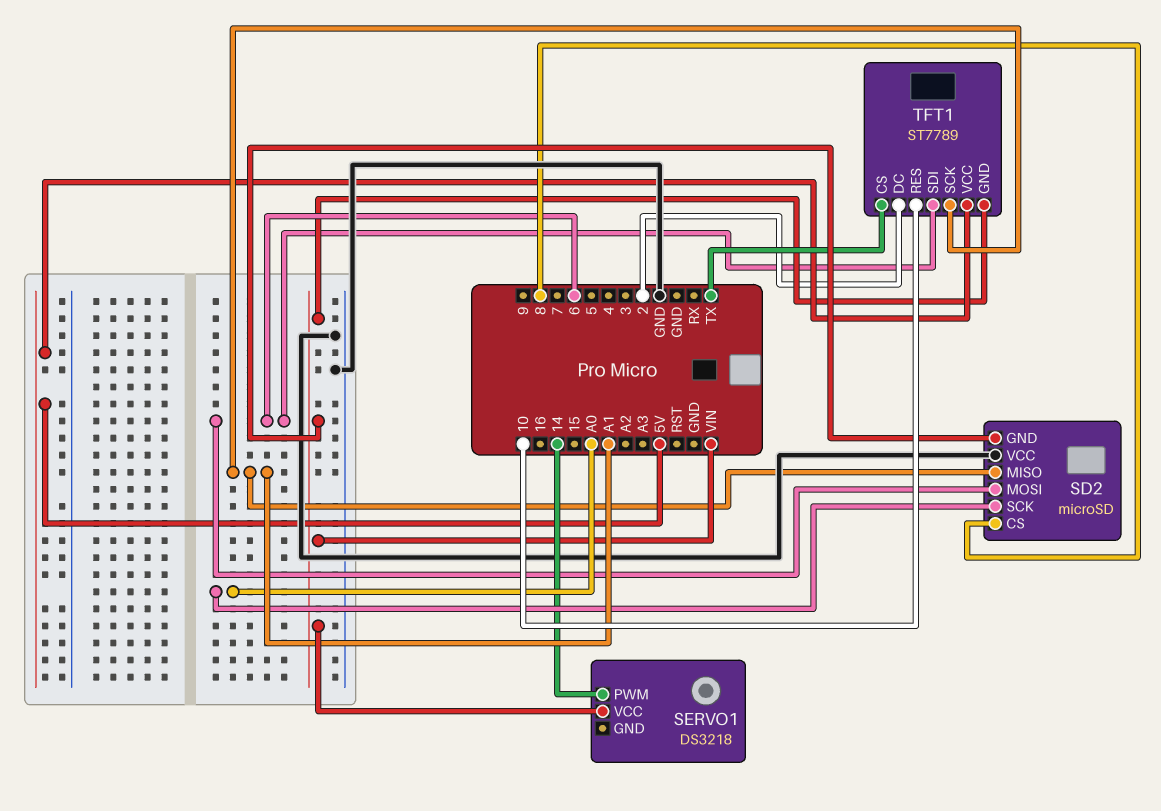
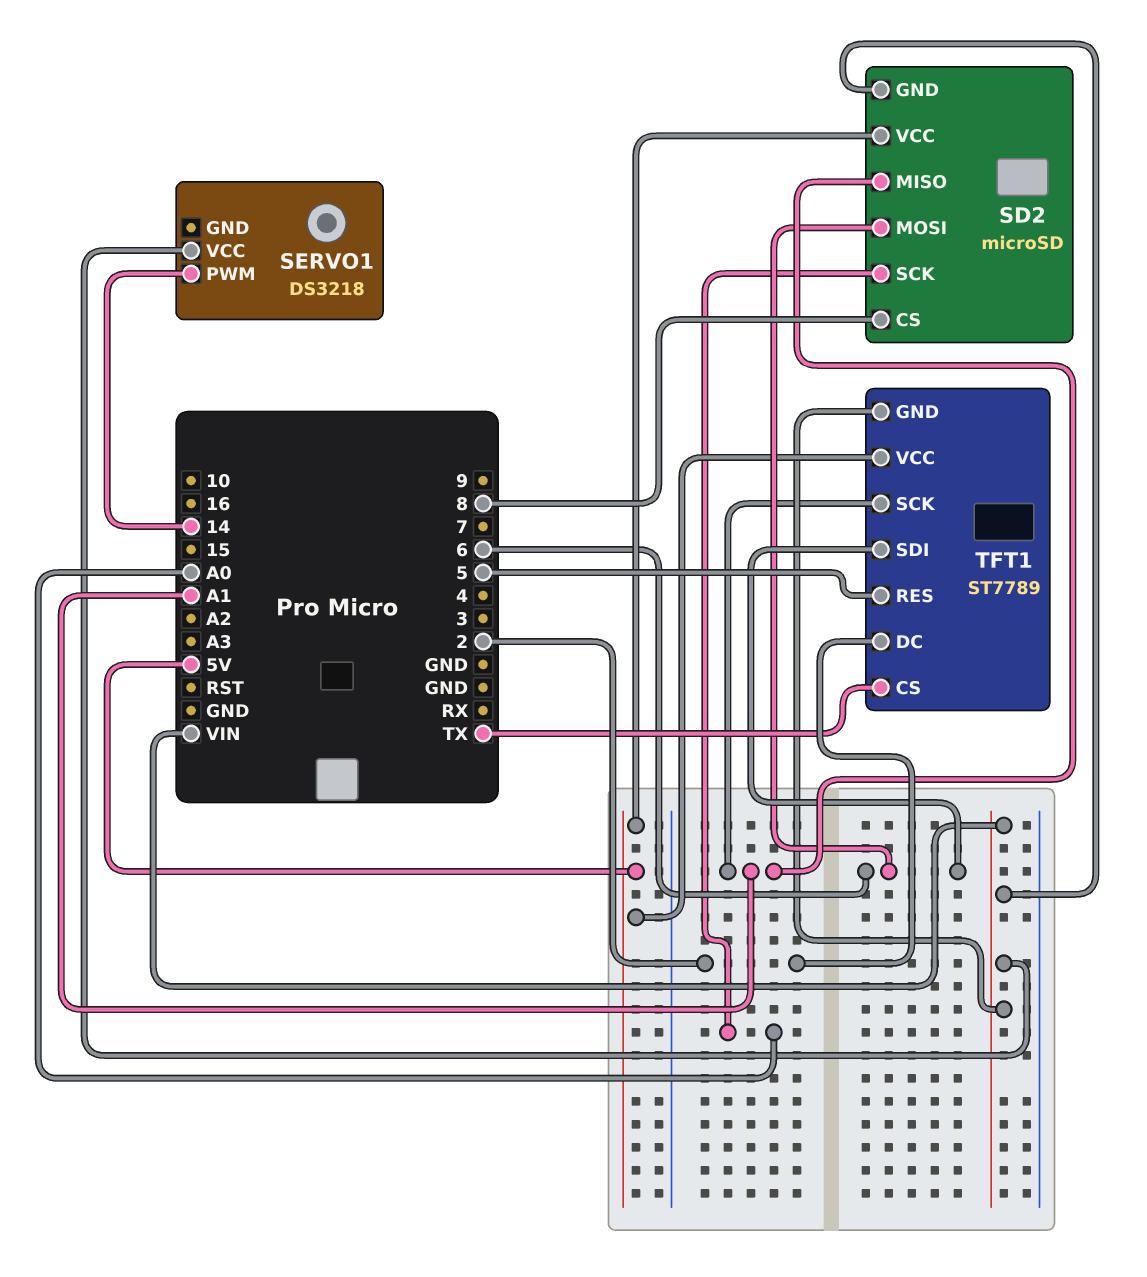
SD2 pin VCC: GND -> 5V
TFT1 pin RES: 10 -> 5

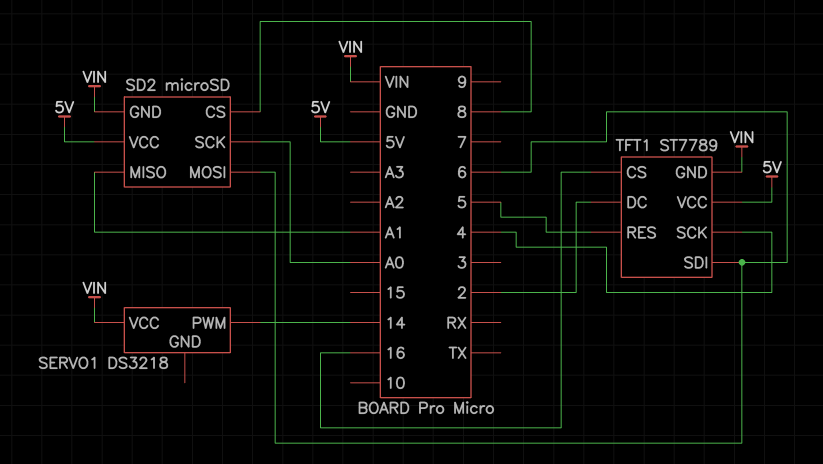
TFT1 pin CS: TX -> 16
TFT1 pin SCK: A1 -> 4

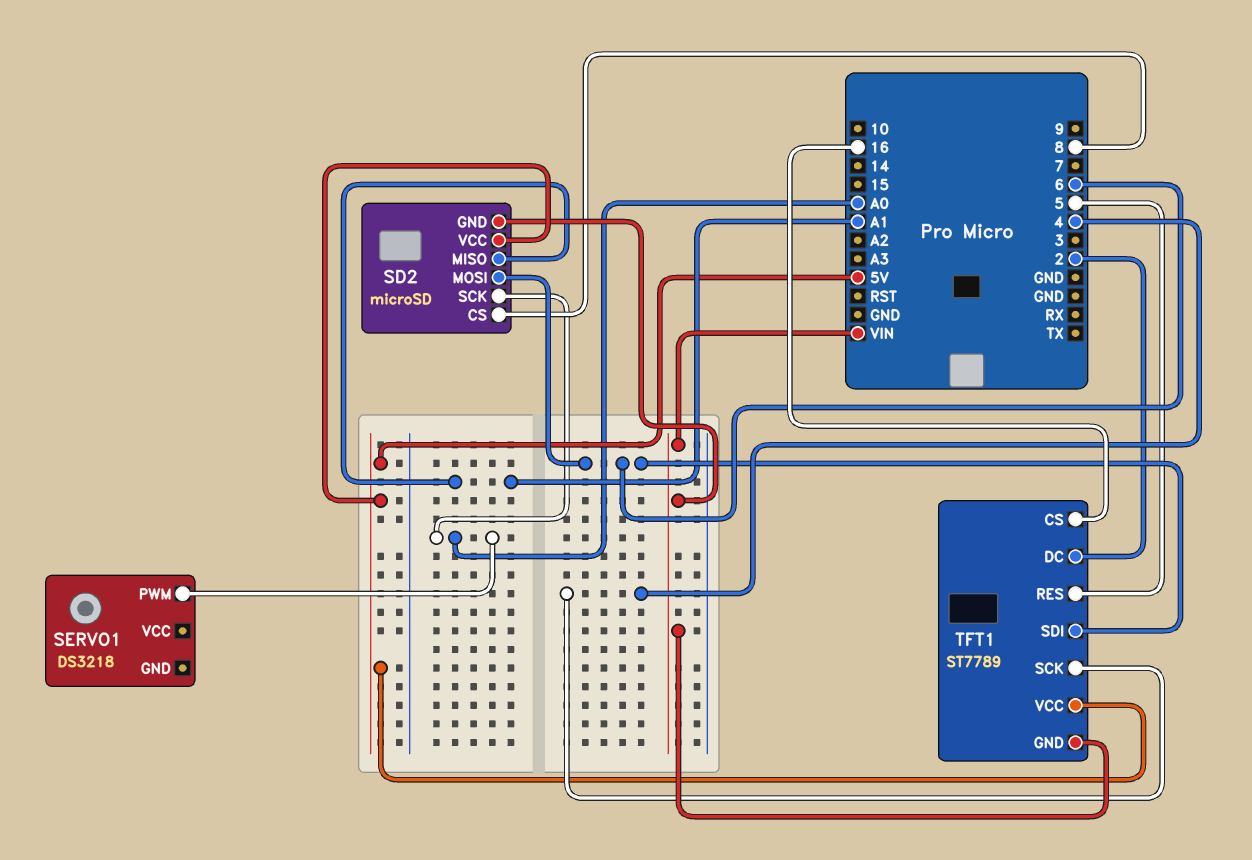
SERVO1 pin PWM: 14 -> A0
SERVO1 pin VCC: VIN -> none

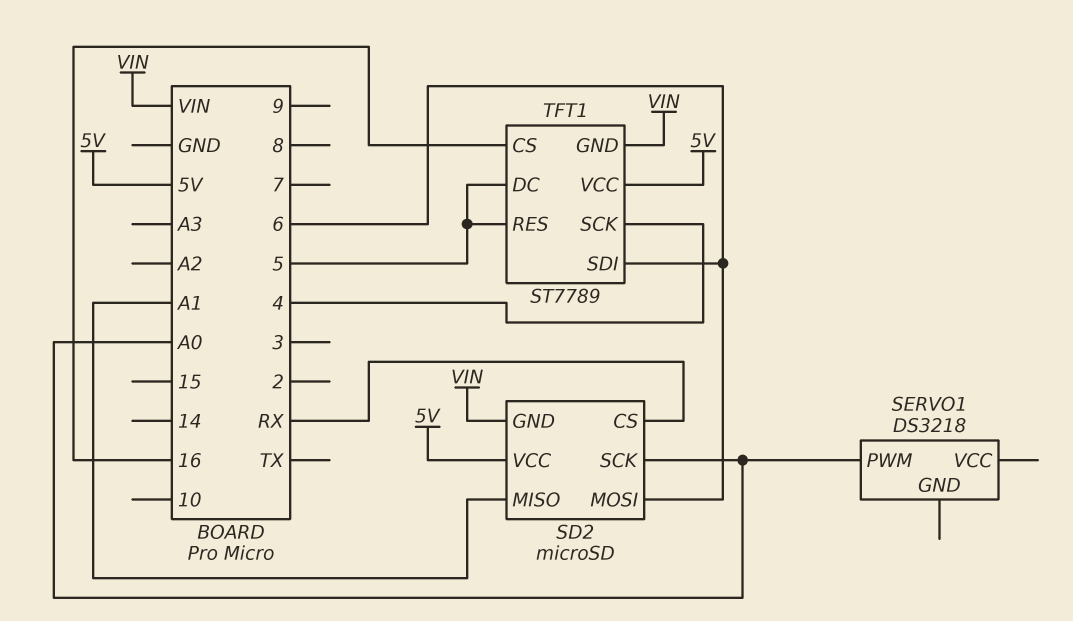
SD2 pin CS: 8 -> RX
TFT1 pin DC: 2 -> 5

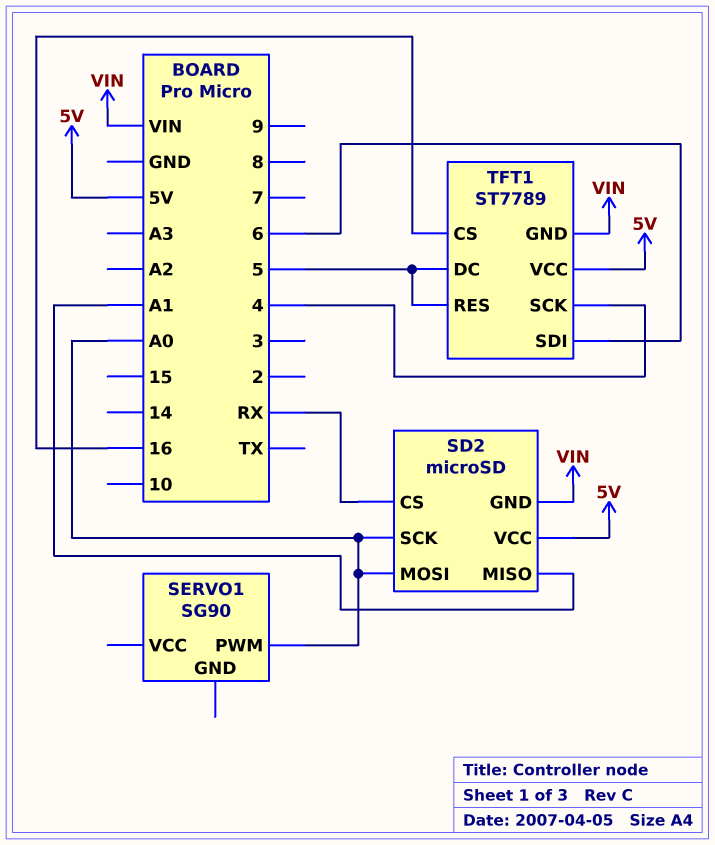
SD2 pin MOSI: 6 -> A0
SERVO1: DS3218 -> SG90

